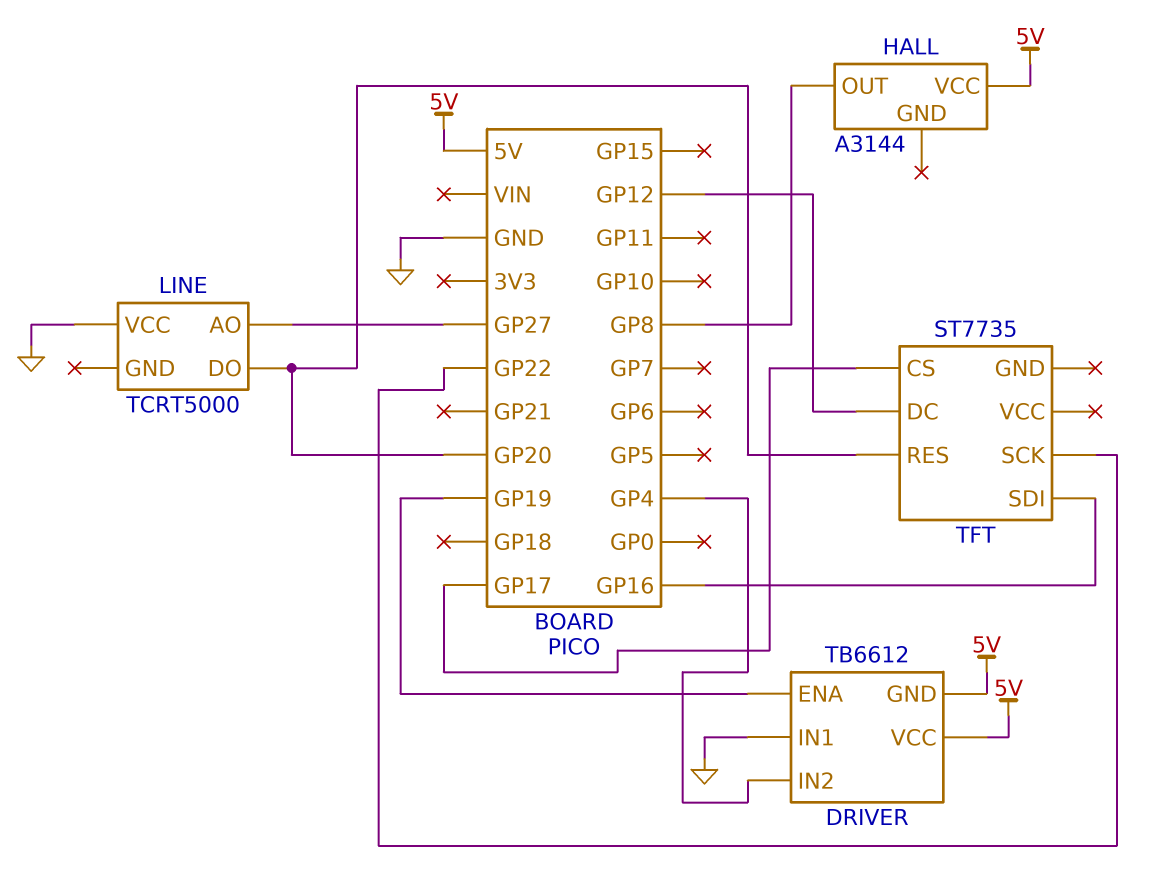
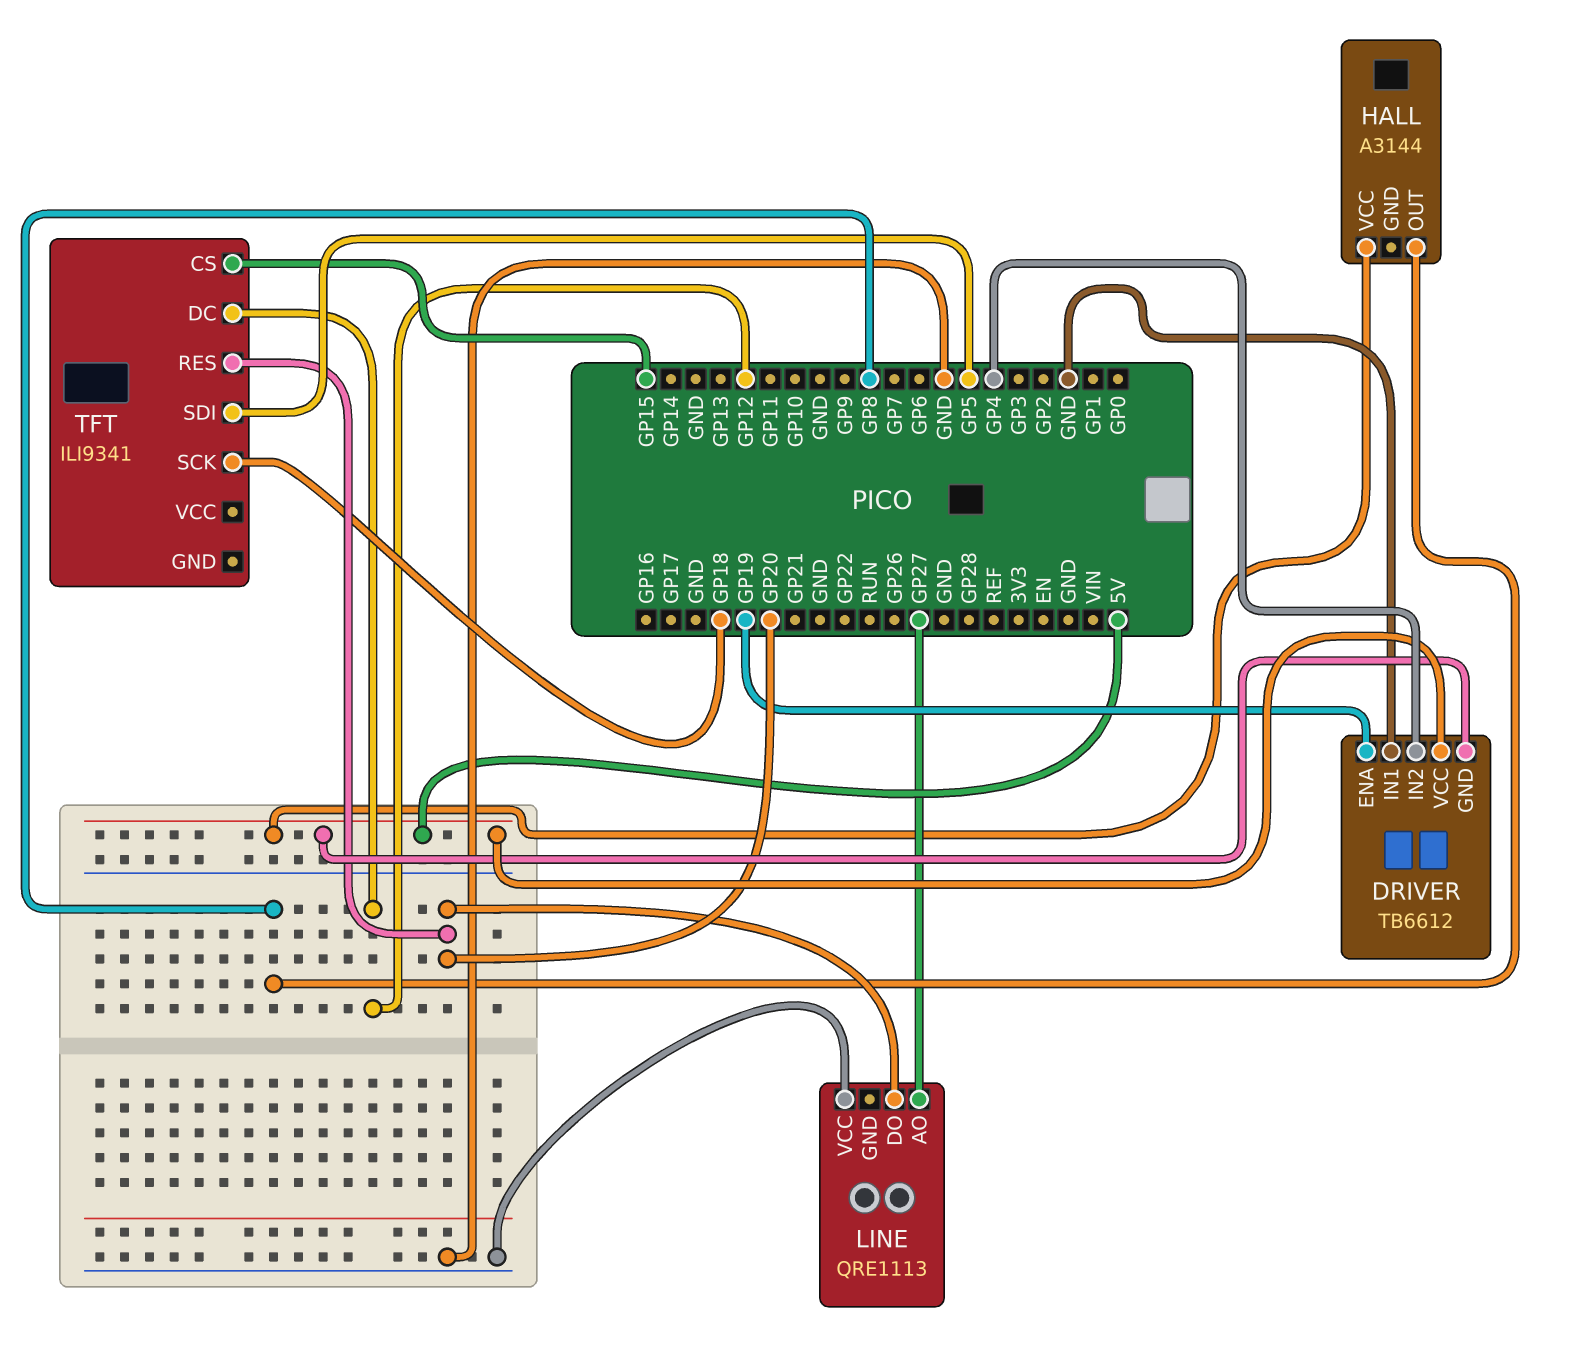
LINE: TCRT5000 -> QRE1113
TFT: ST7735 -> ILI9341
TFT pin CS: GP17 -> GP15
TFT pin SCK: GP22 -> GP18
TFT pin SDI: GP16 -> GP5

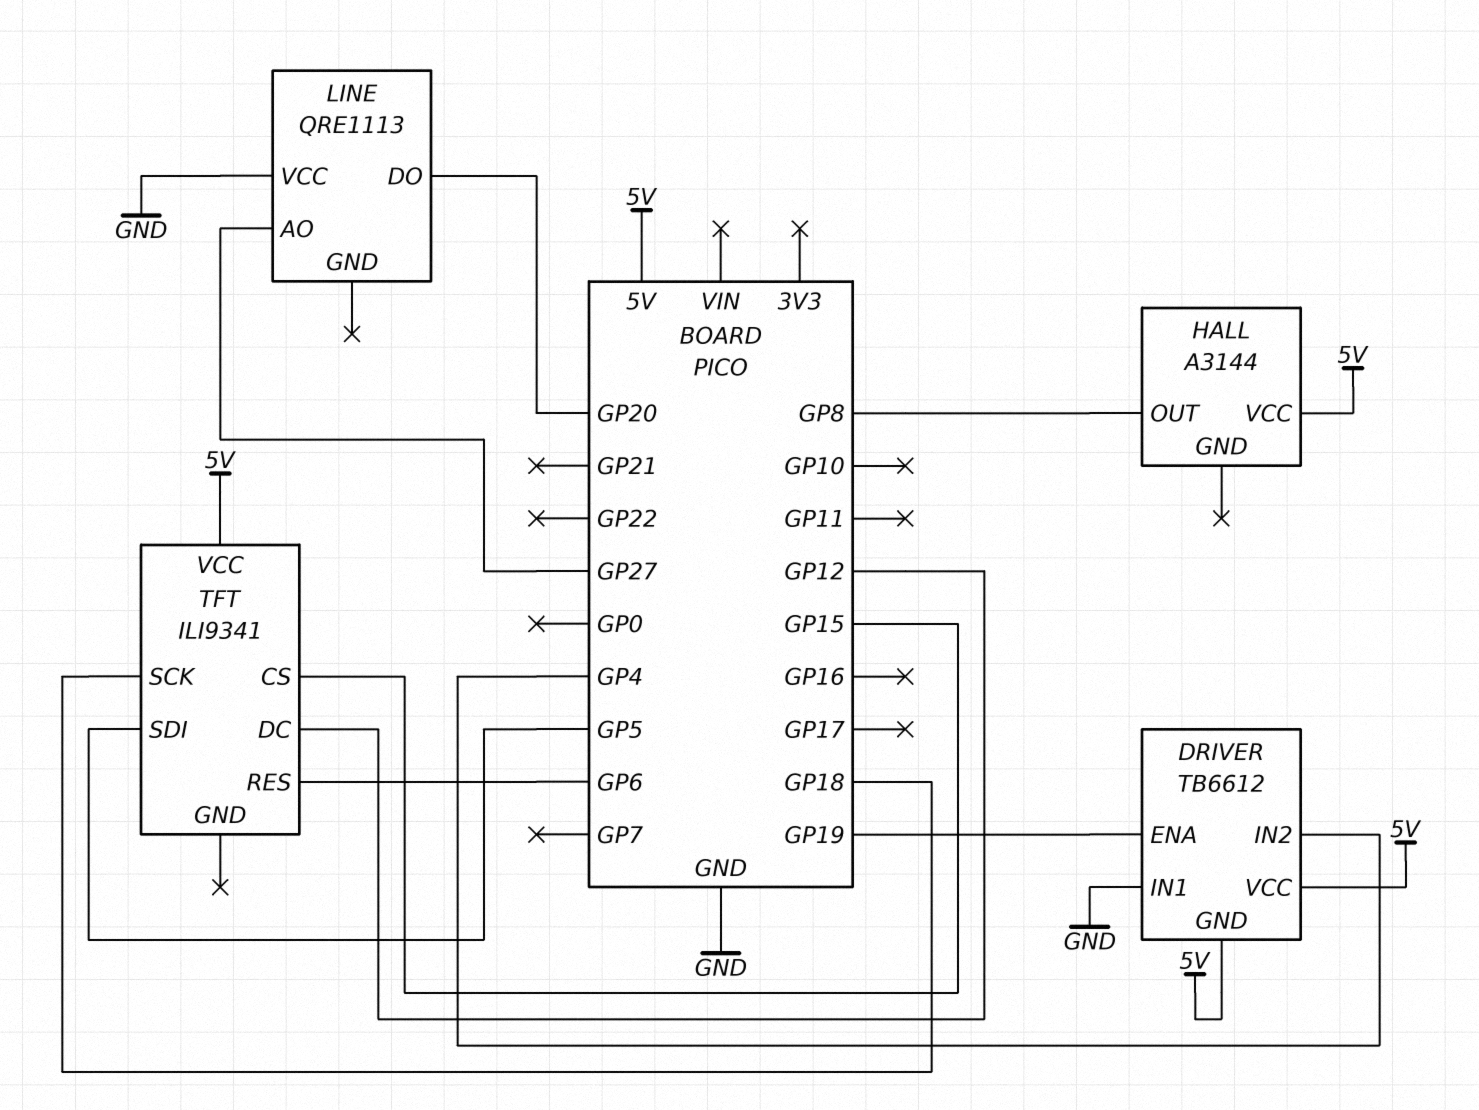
TFT pin RES: GP20 -> GP6
TFT pin VCC: none -> 5V

